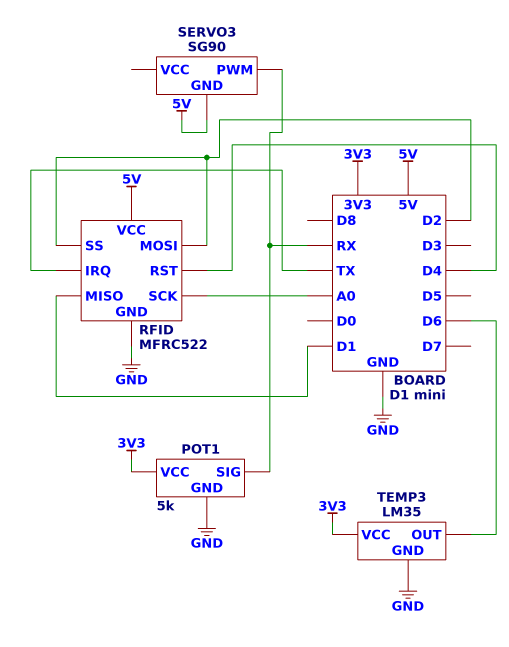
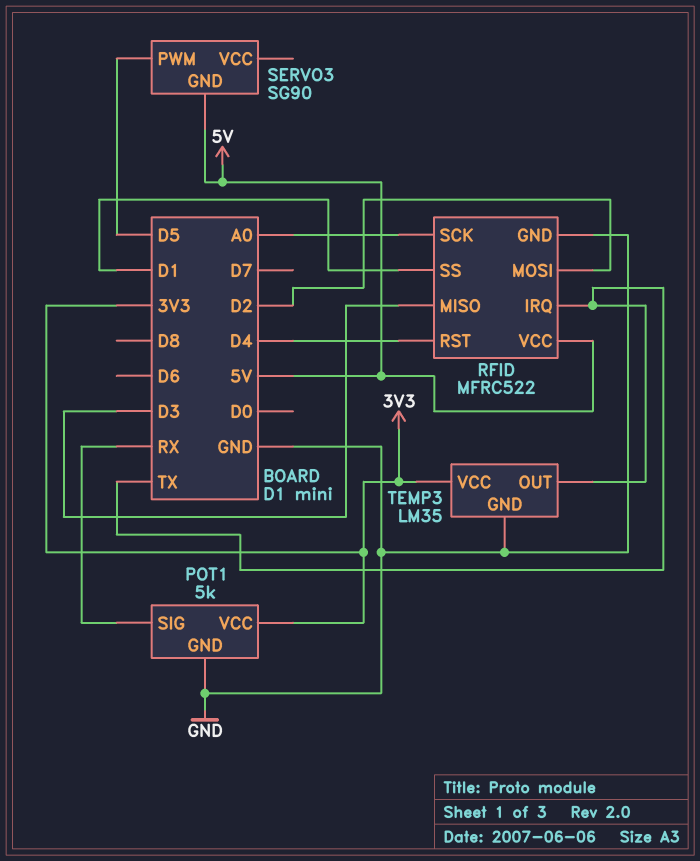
RFID pin MISO: D1 -> D3
RFID pin SS: D2 -> D1
SERVO3 pin PWM: RX -> D5
TEMP3 pin OUT: D6 -> TX

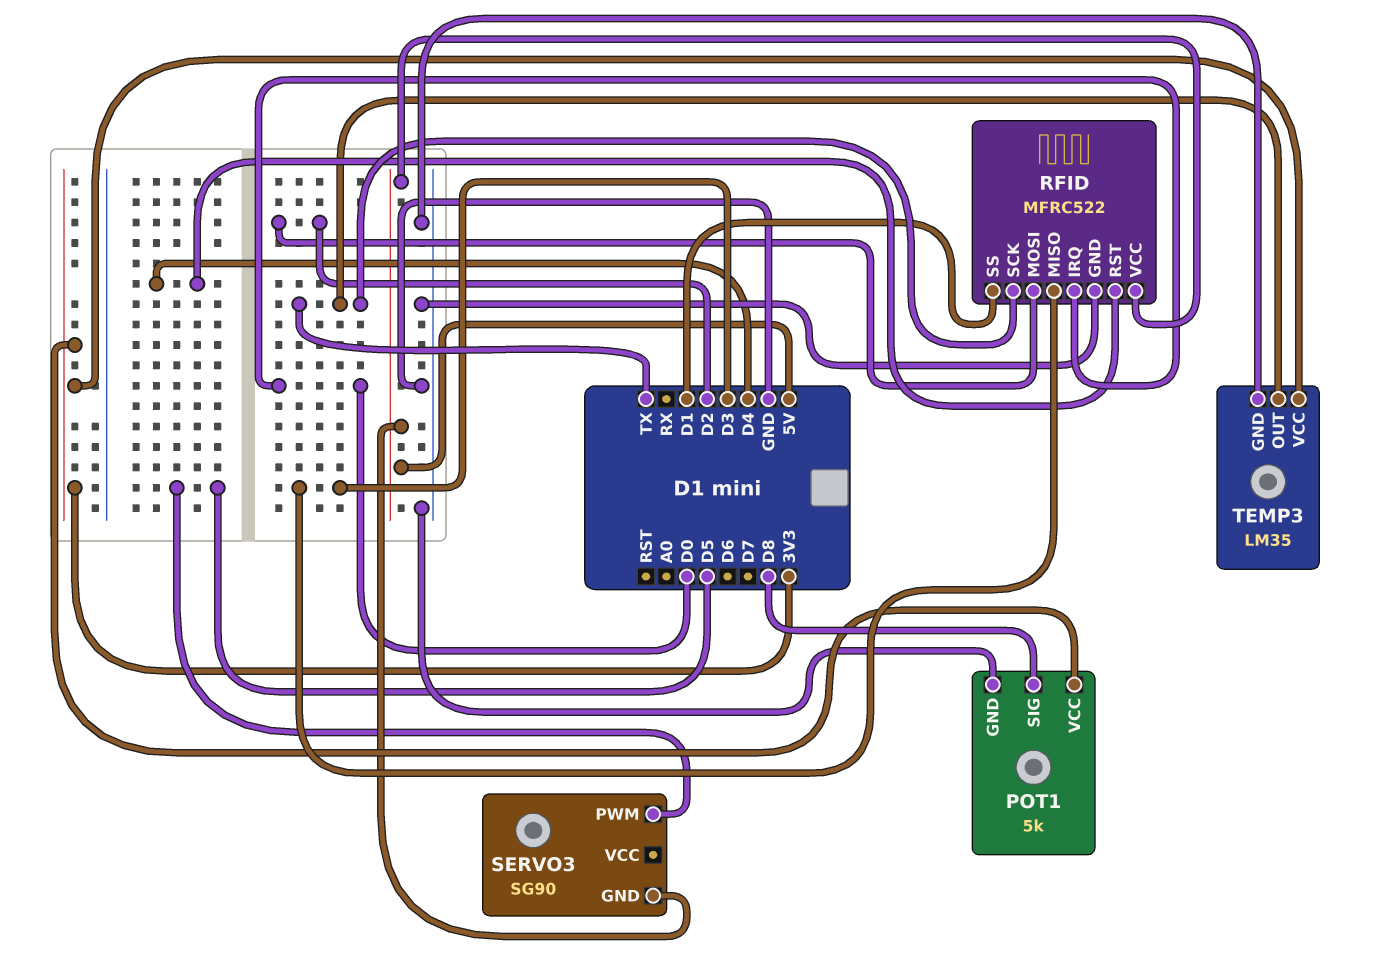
POT1 pin SIG: RX -> D8
RFID pin IRQ: TX -> D0
RFID pin SCK: A0 -> TX

